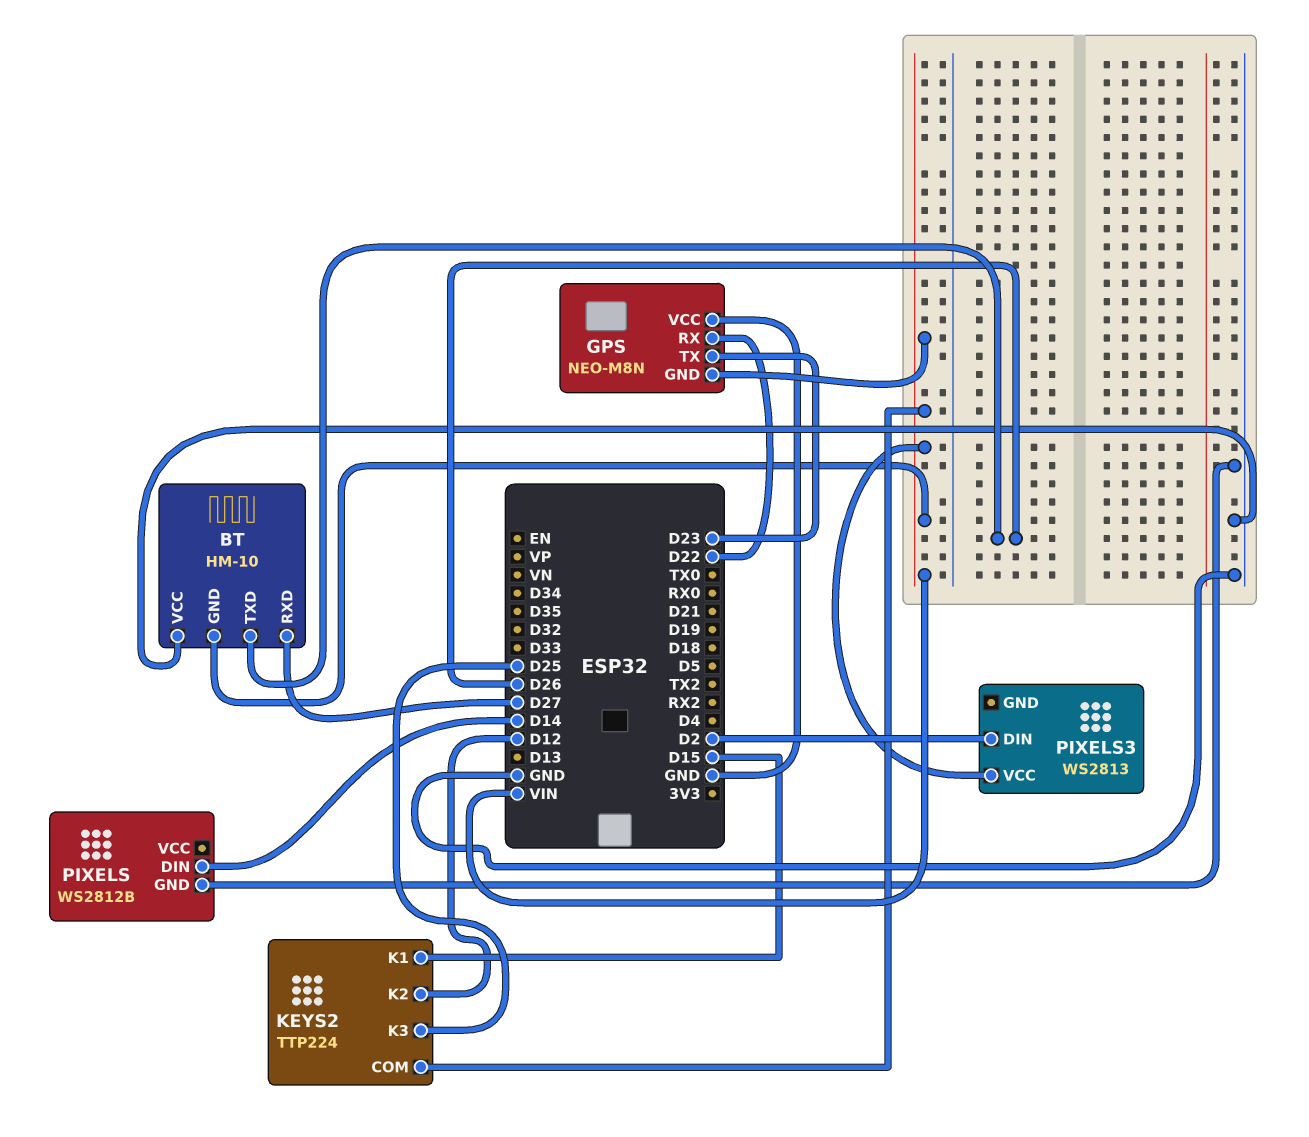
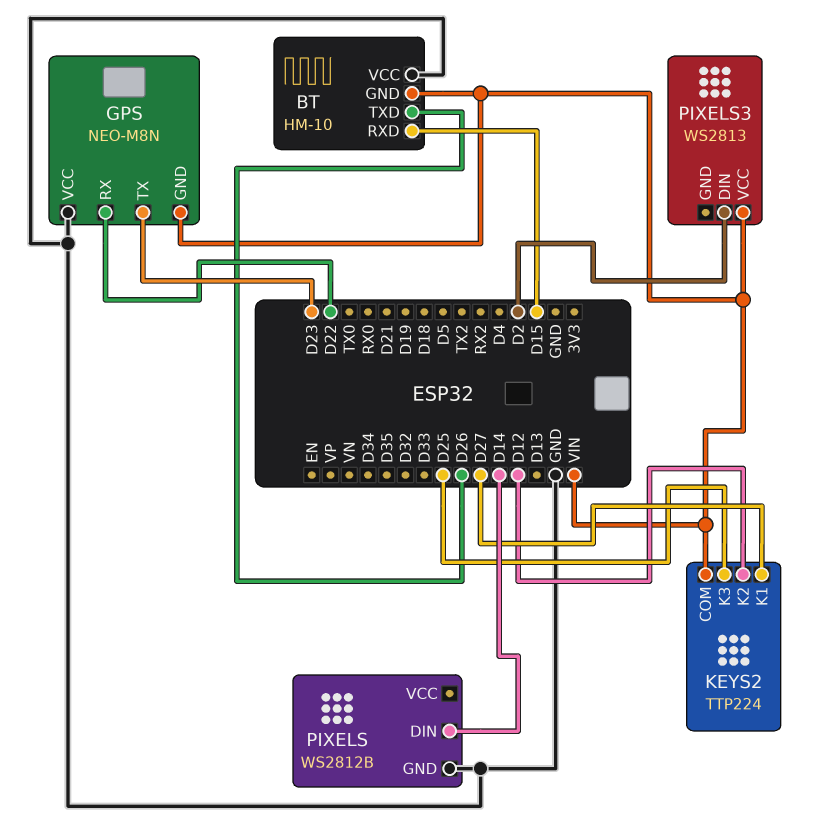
BT pin RXD: D27 -> D15
KEYS2 pin K1: D15 -> D27

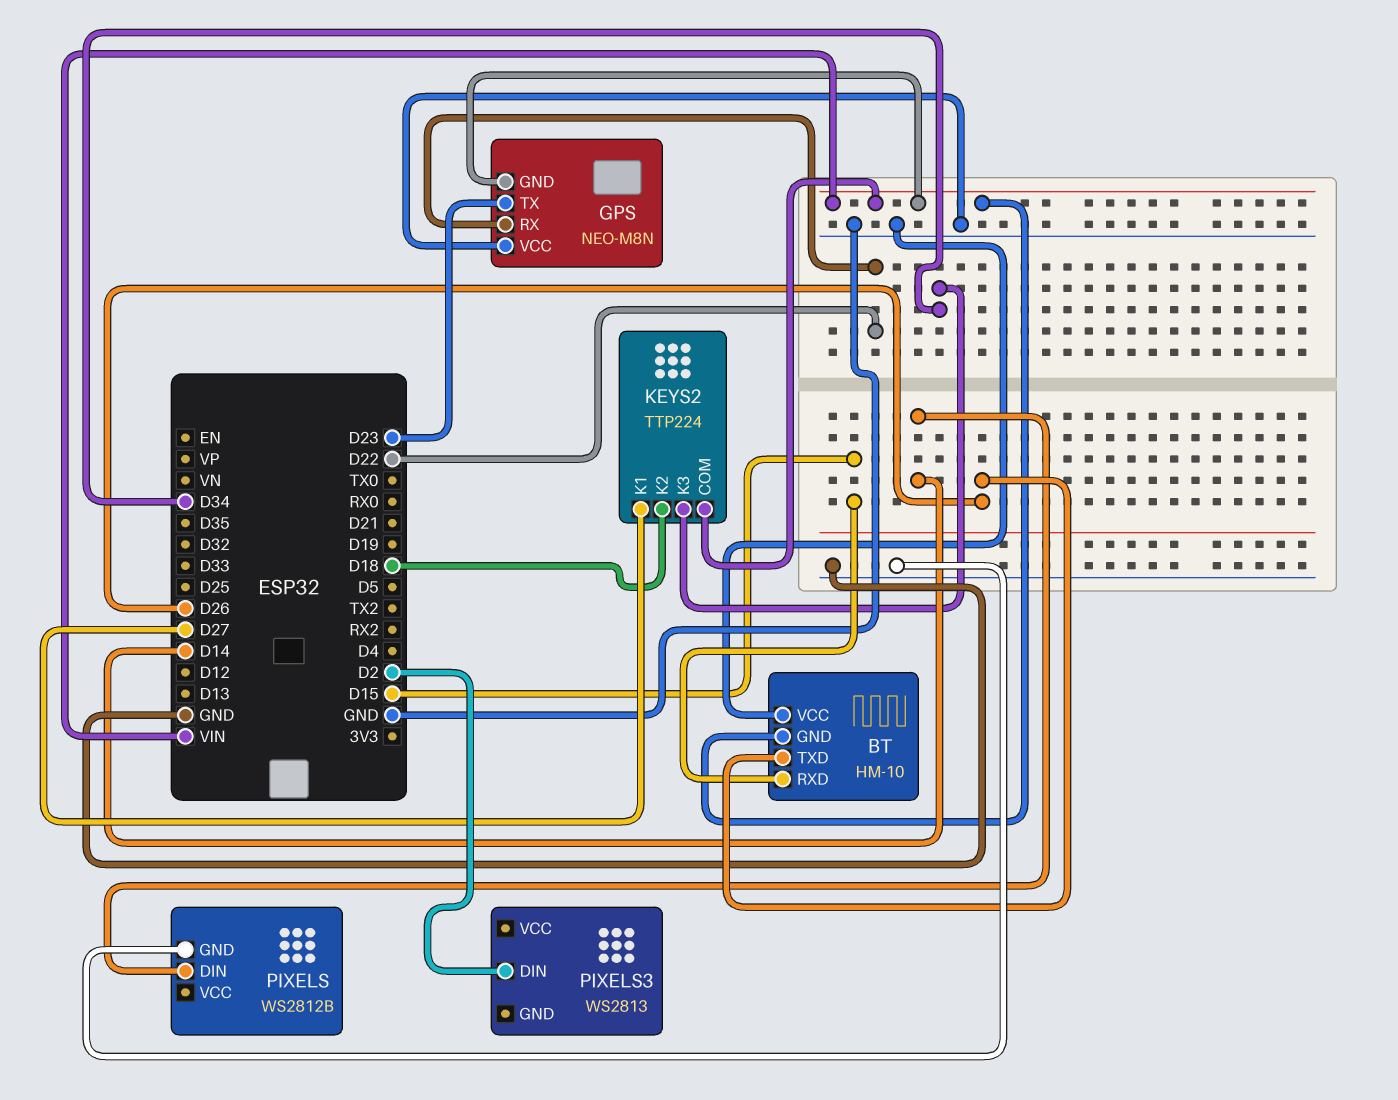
KEYS2 pin K2: D12 -> D18
KEYS2 pin K3: D25 -> D34
PIXELS3 pin VCC: VIN -> none

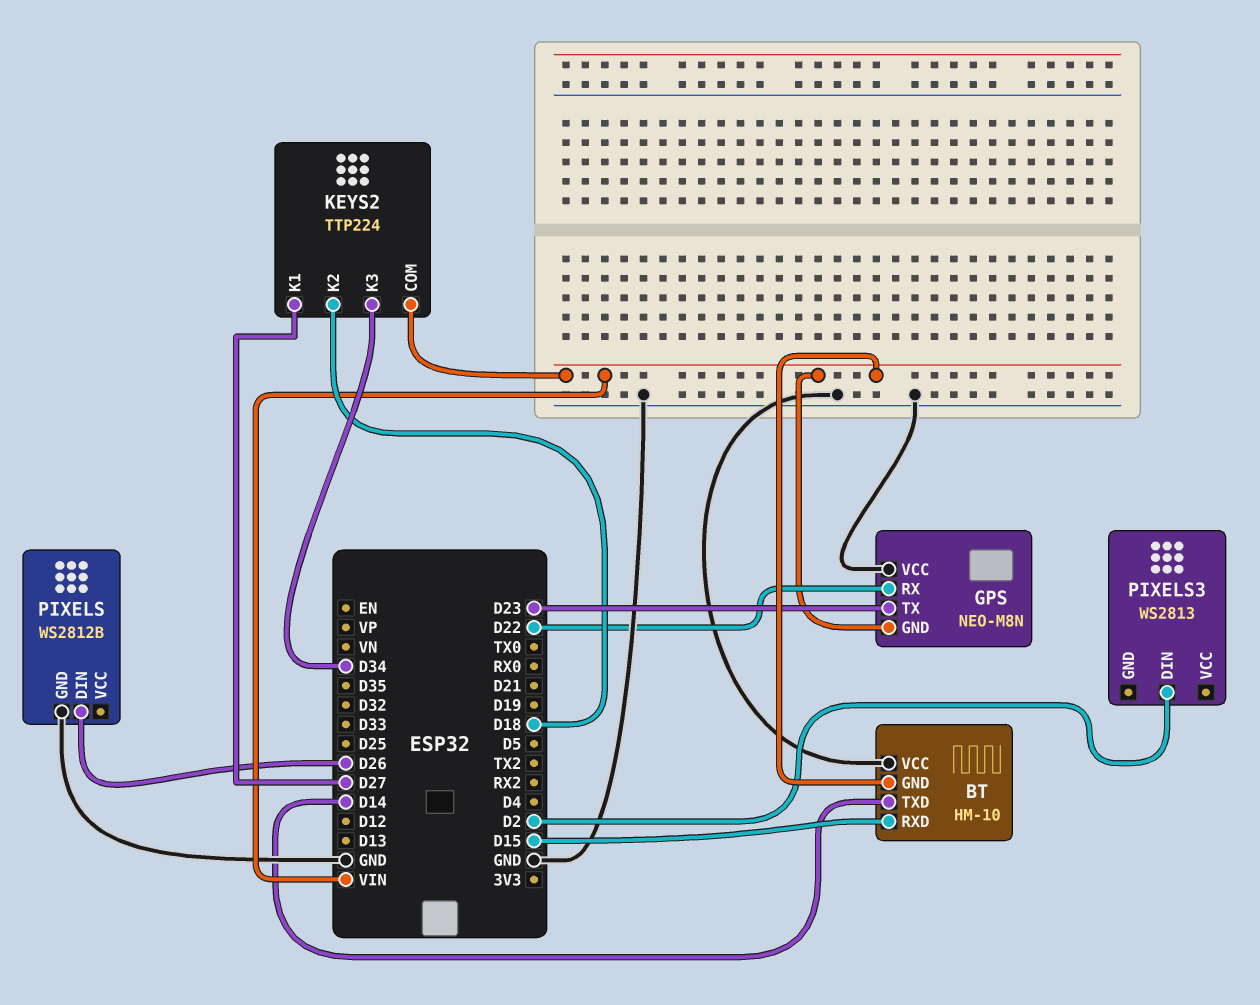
BT pin TXD: D26 -> D14
PIXELS pin DIN: D14 -> D26

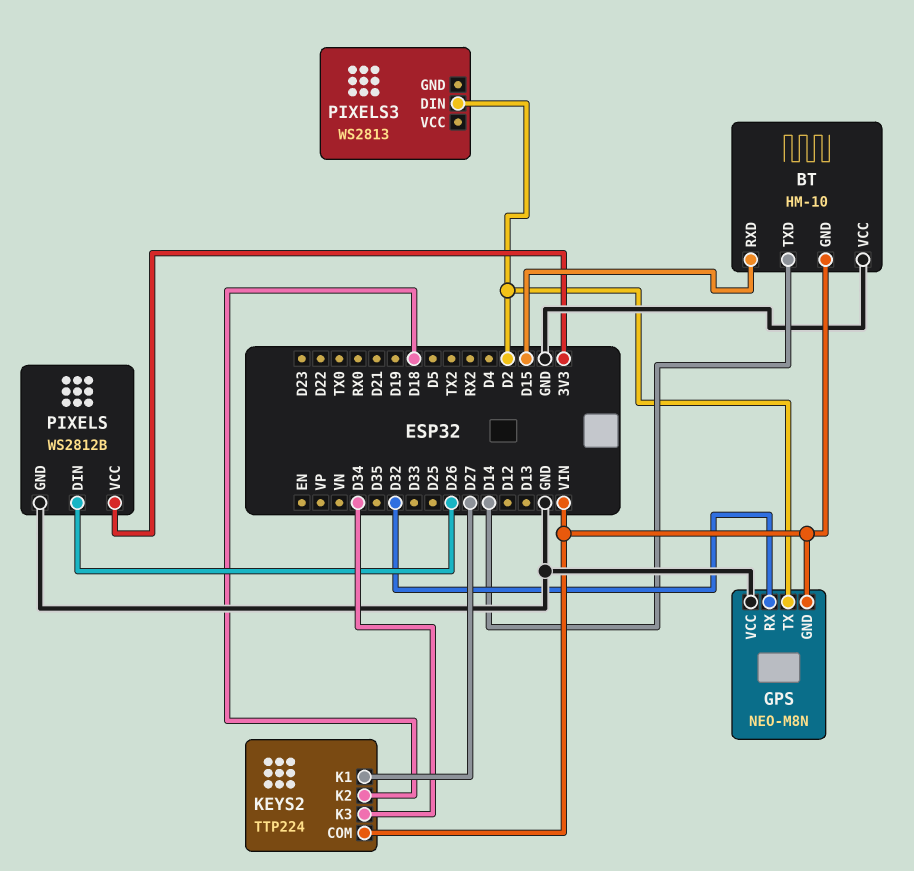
GPS pin RX: D22 -> D32
GPS pin TX: D23 -> D2
PIXELS pin VCC: none -> 3V3

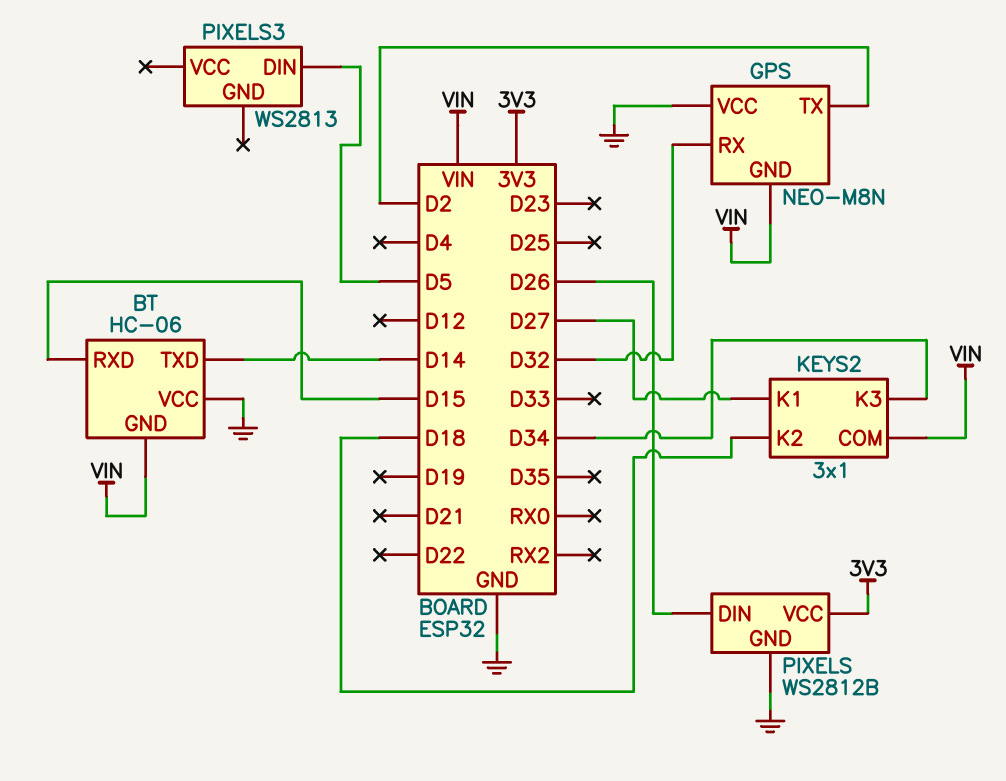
BT: HM-10 -> HC-06
KEYS2: TTP224 -> 3x1
PIXELS3 pin DIN: D2 -> D5

